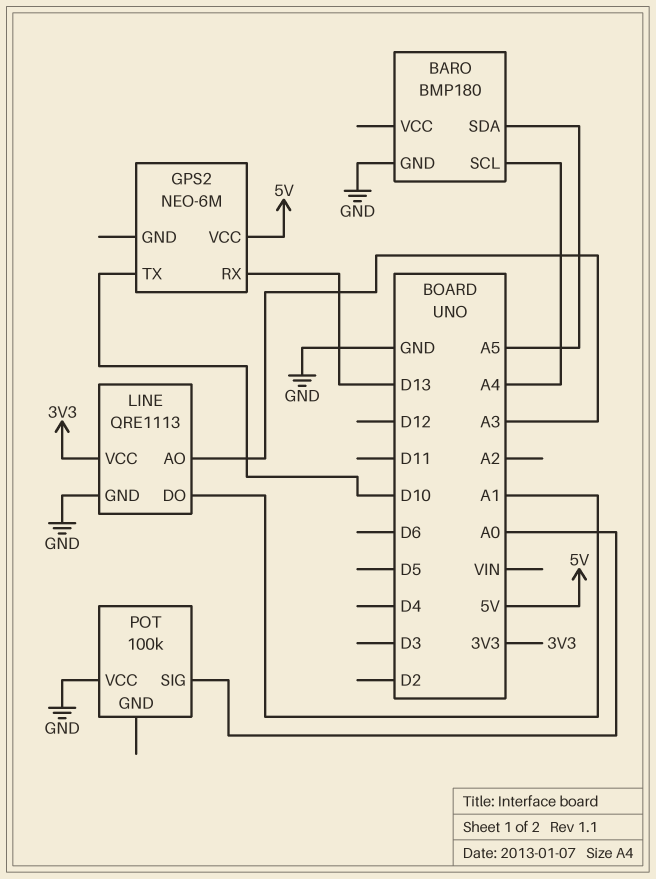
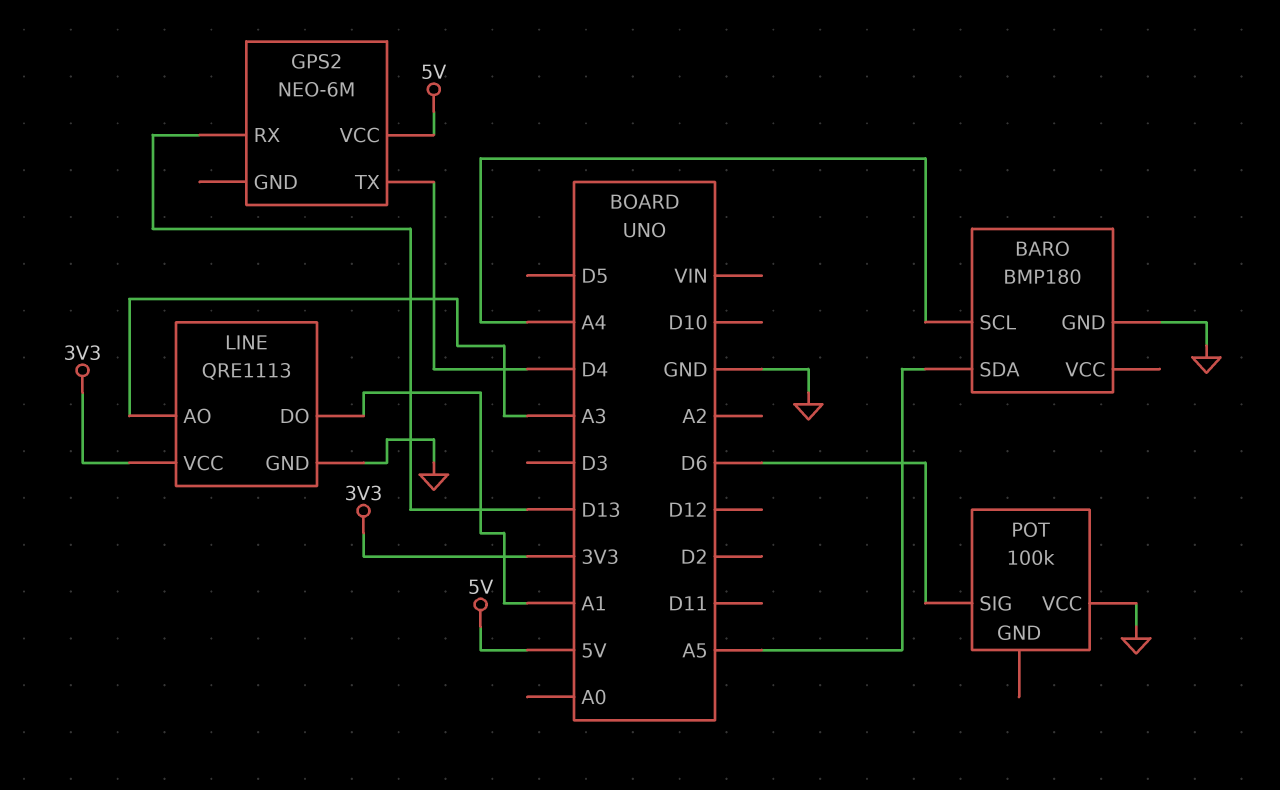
GPS2 pin TX: D10 -> D4
POT pin SIG: A0 -> D6

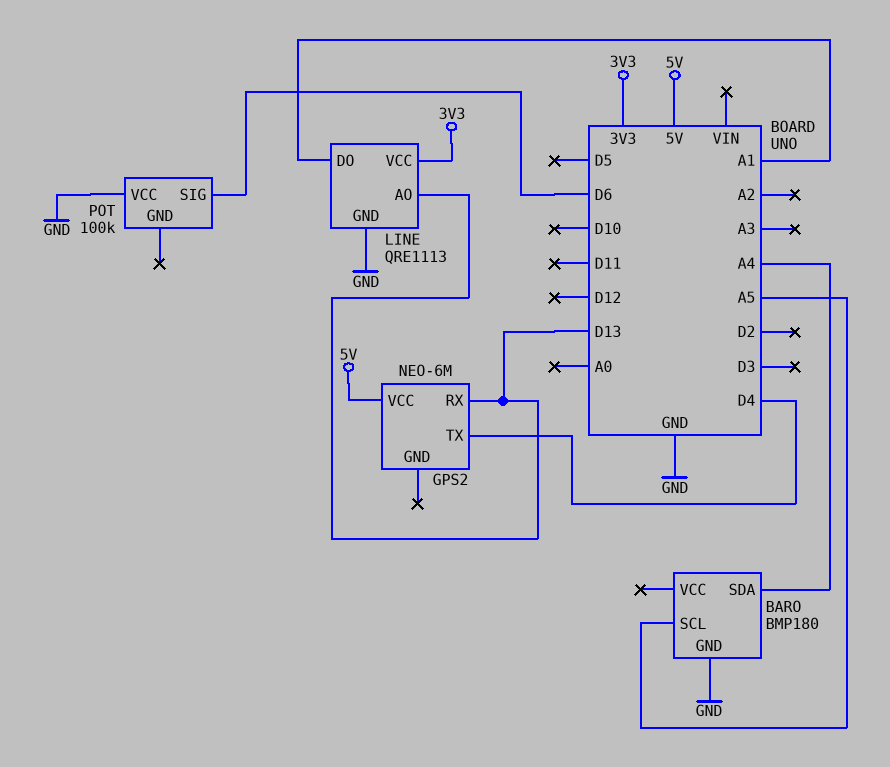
BARO pin SCL: A4 -> A5
BARO pin SDA: A5 -> A4
LINE pin AO: A3 -> D13

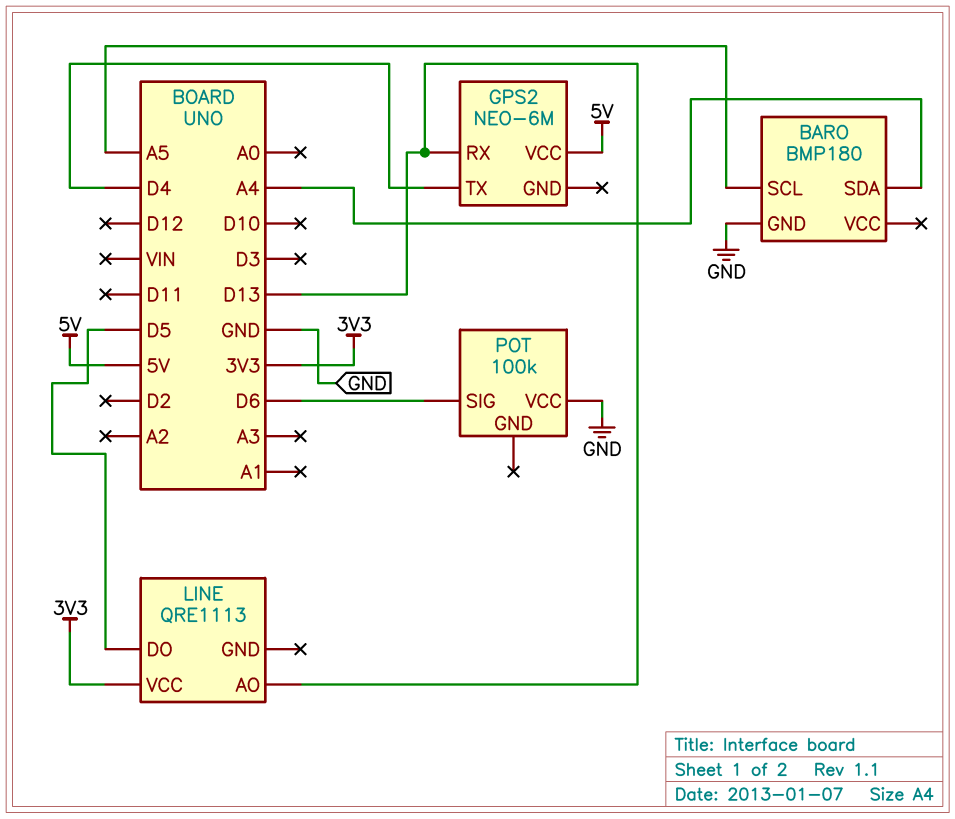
LINE pin DO: A1 -> D5
LINE pin GND: GND -> none

